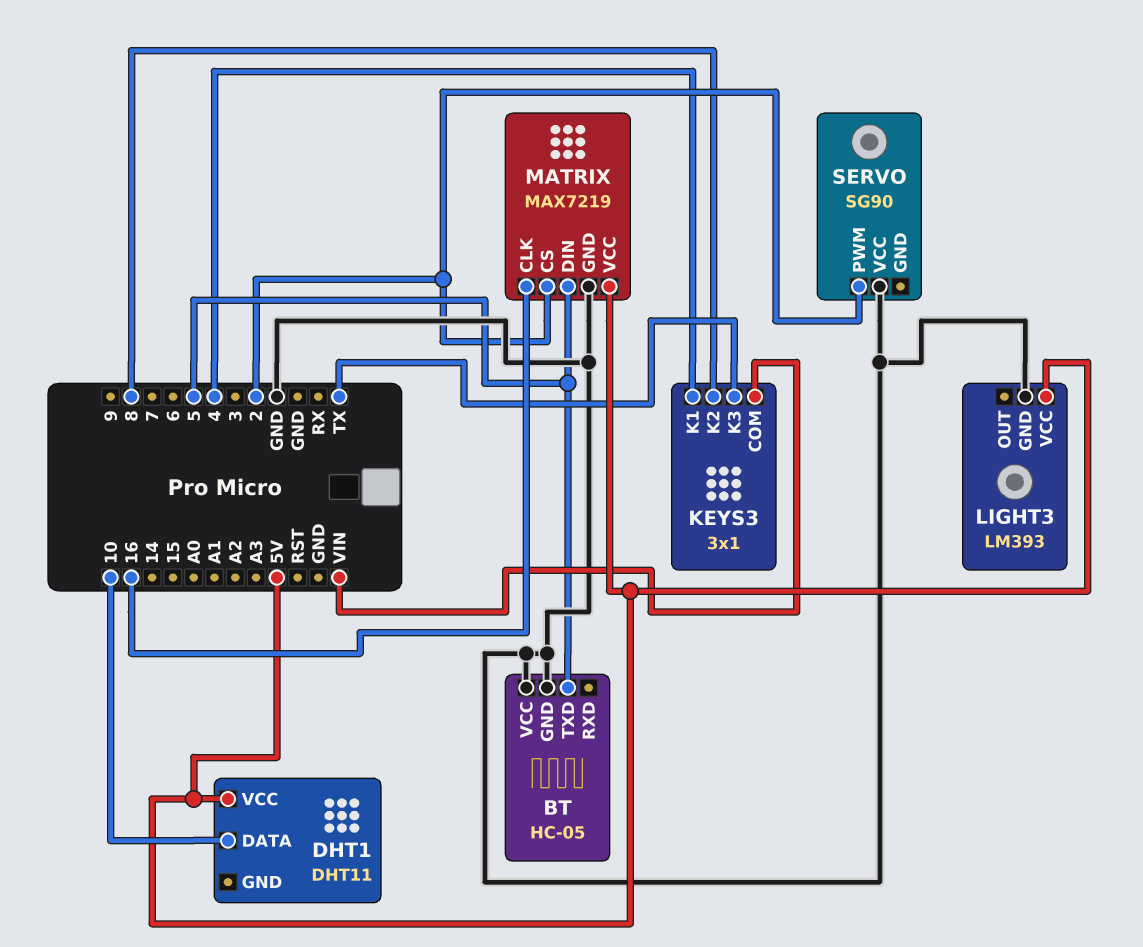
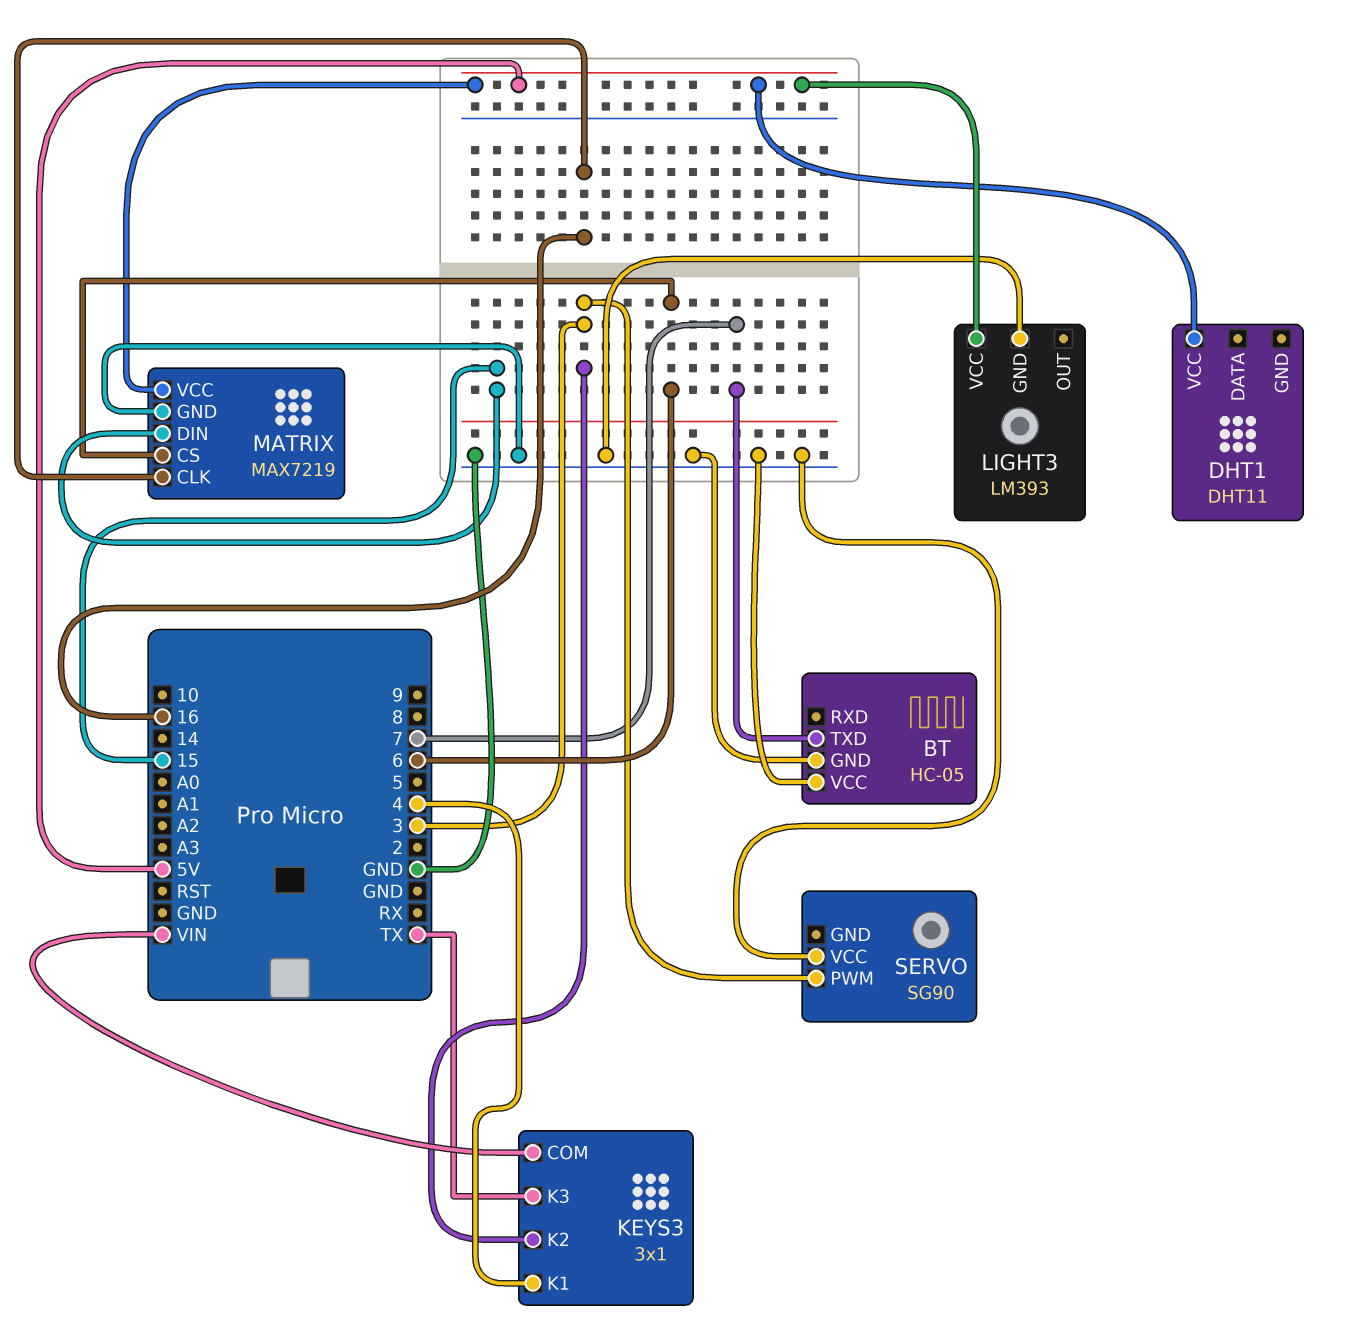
BT pin TXD: 5 -> 7
DHT1 pin DATA: 10 -> none
KEYS3 pin K2: 8 -> 3
MATRIX pin CS: 2 -> 6
MATRIX pin DIN: 5 -> 15
SERVO pin PWM: 2 -> 3

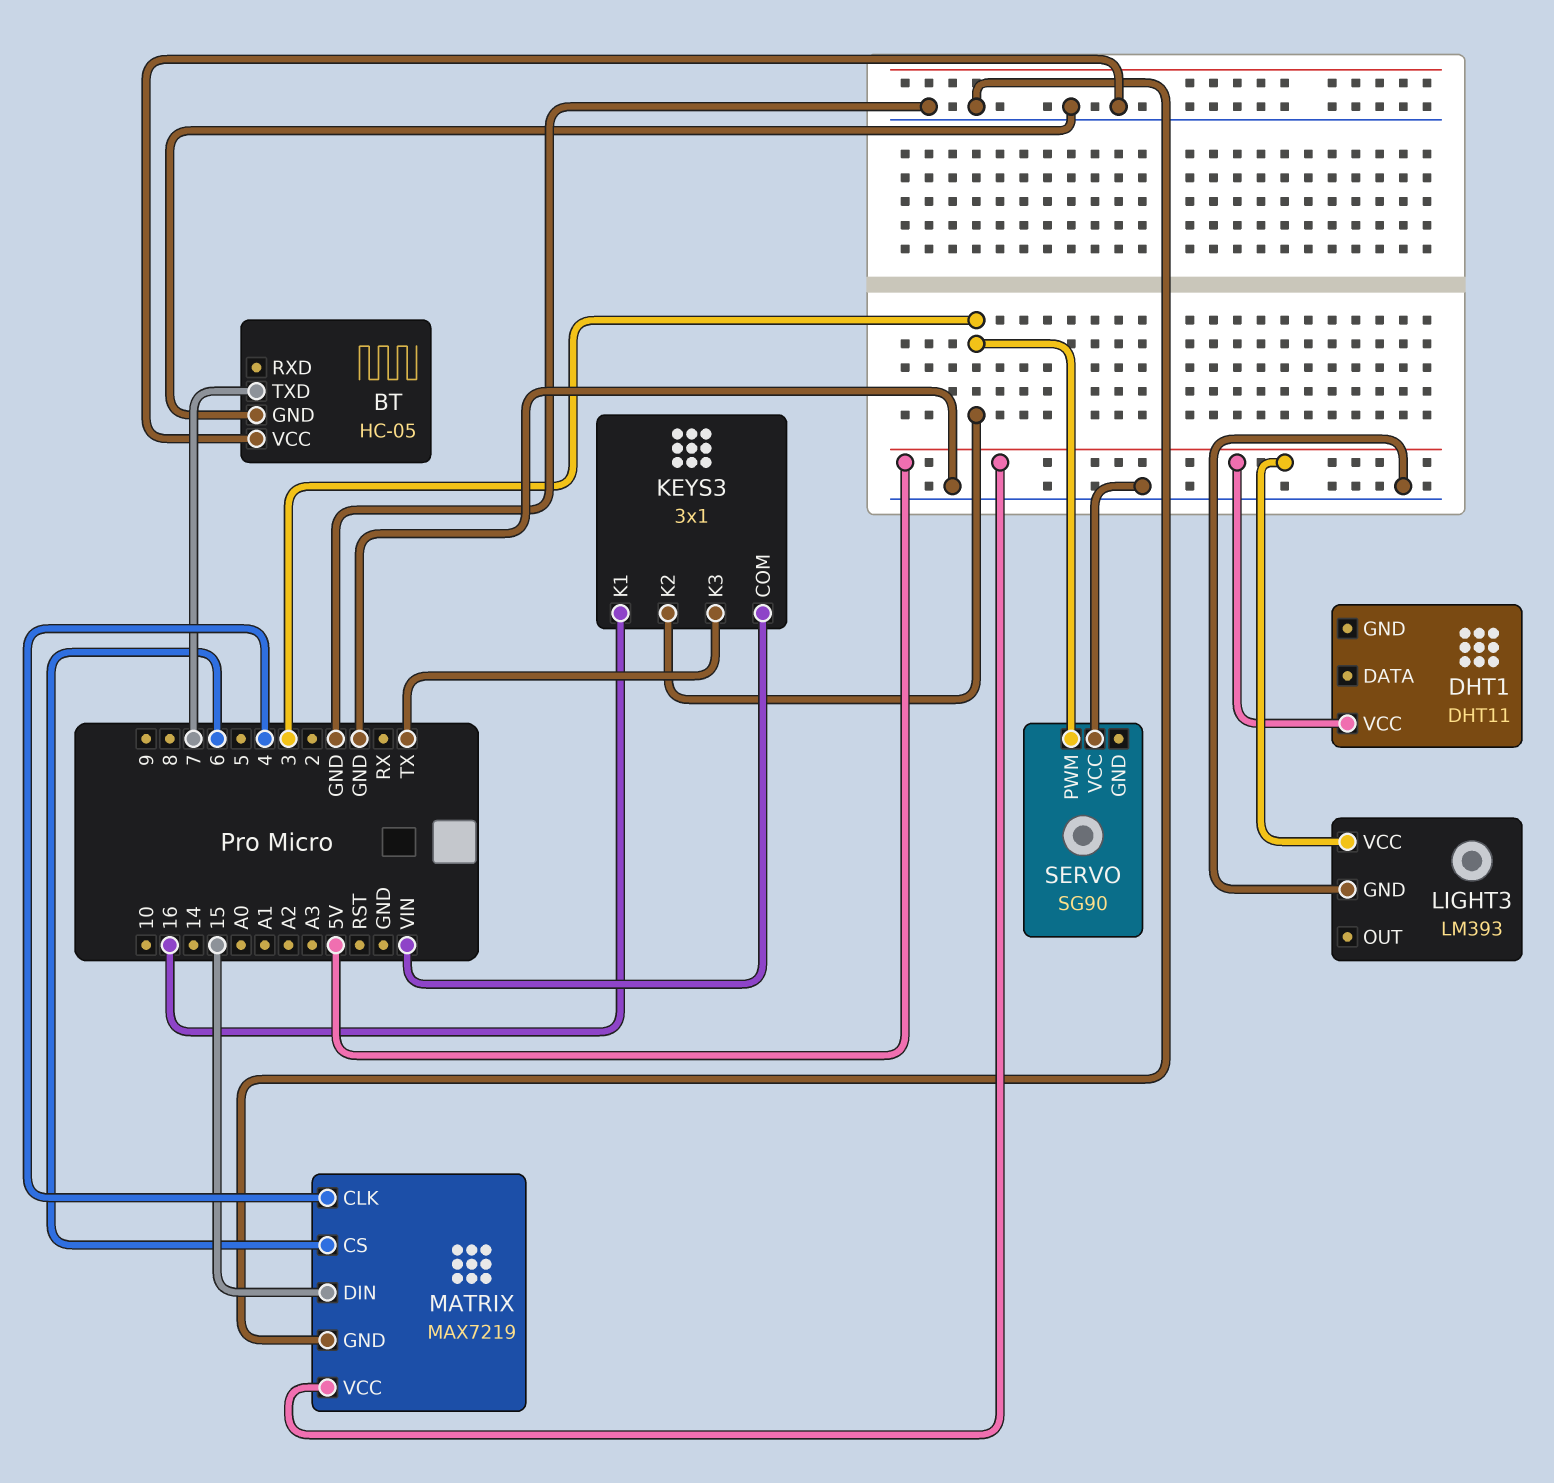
KEYS3 pin K1: 4 -> 16
MATRIX pin CLK: 16 -> 4

